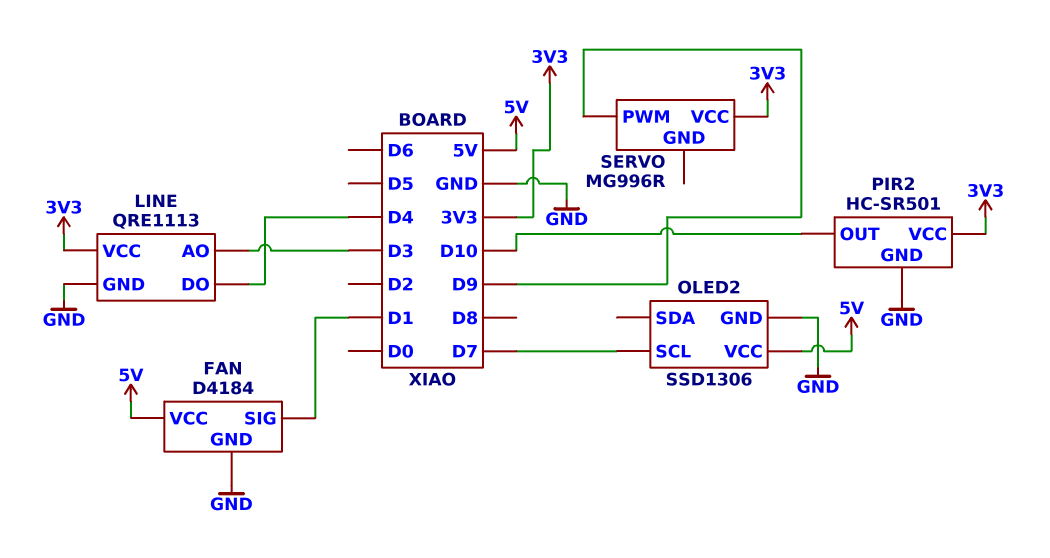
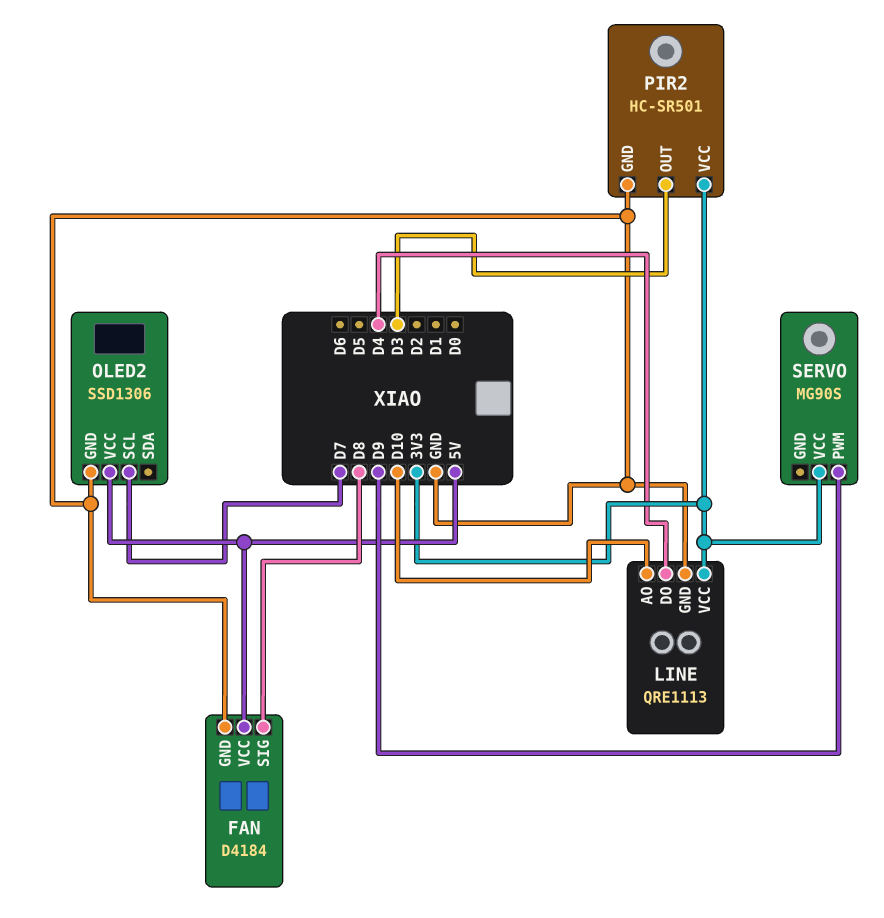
FAN pin SIG: D1 -> D8
LINE pin AO: D3 -> D10
PIR2 pin OUT: D10 -> D3
SERVO: MG996R -> MG90S

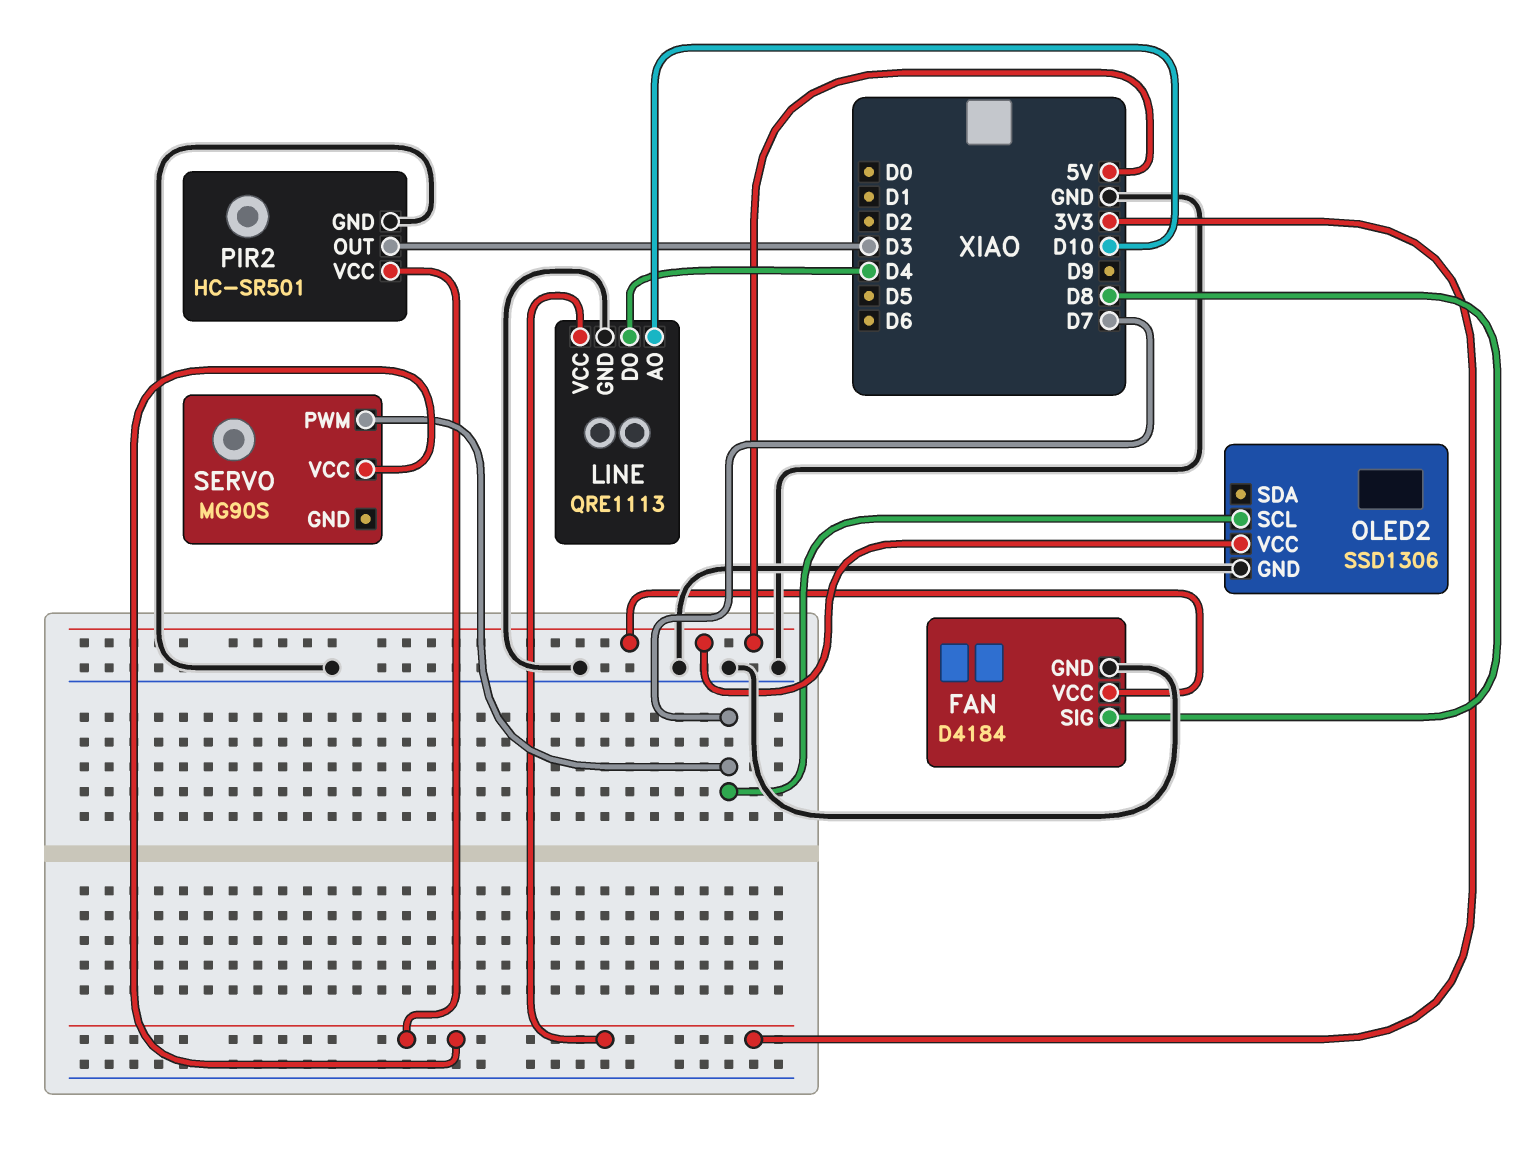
SERVO pin PWM: D9 -> D7

